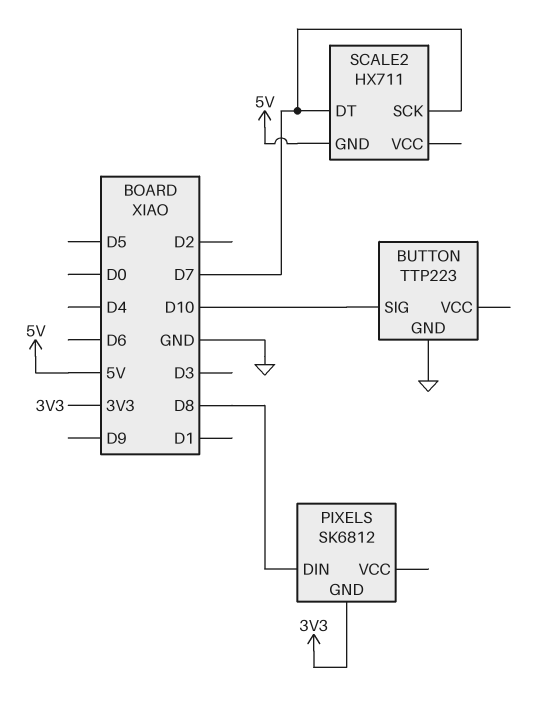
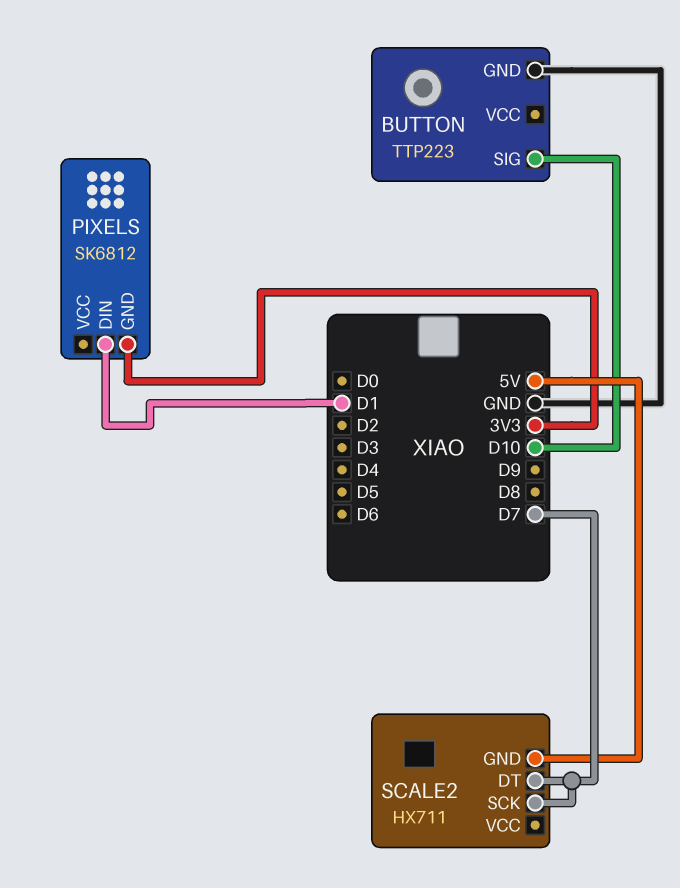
PIXELS pin DIN: D8 -> D1

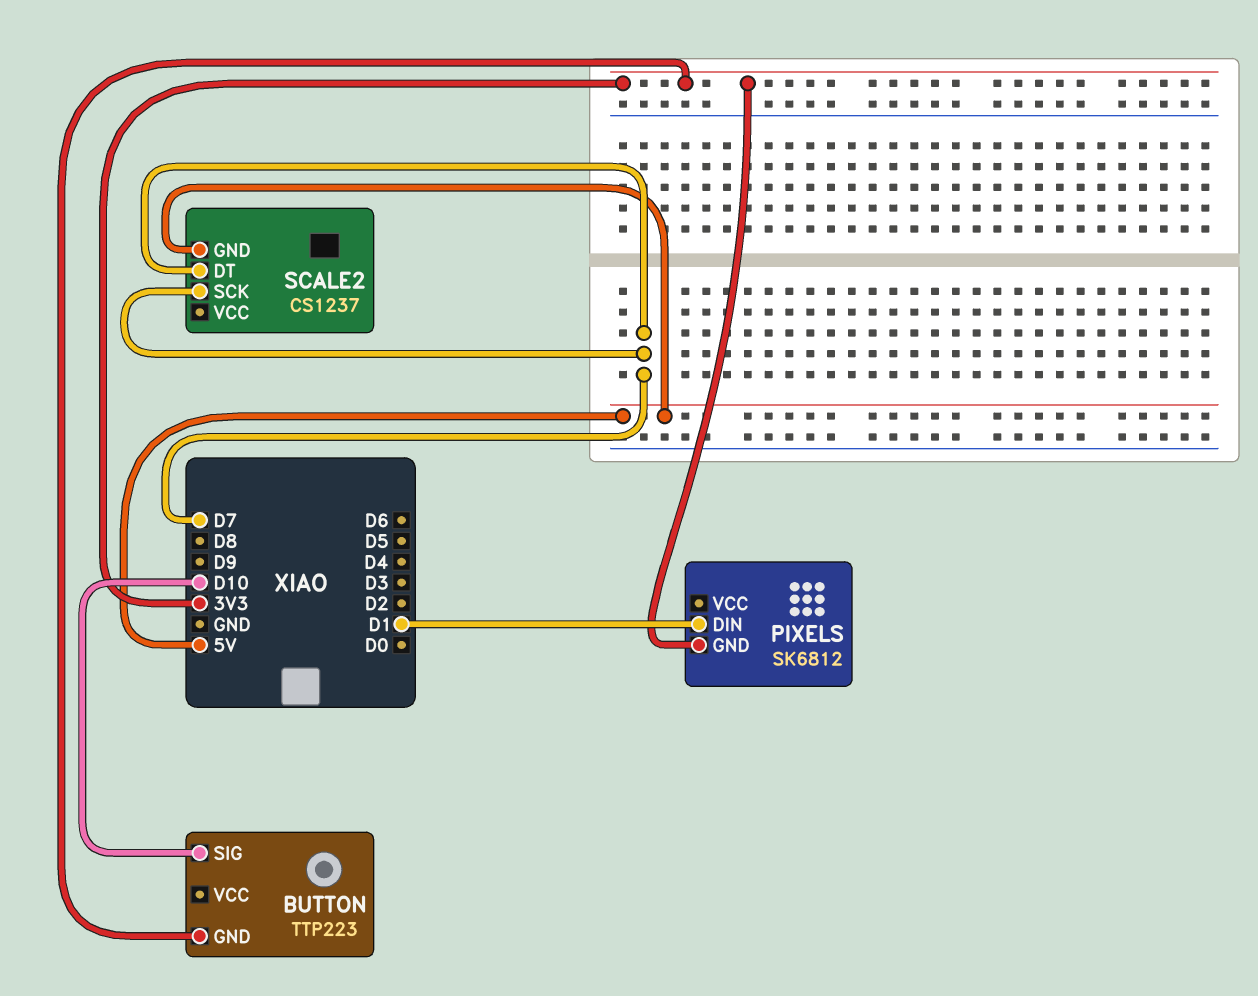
BUTTON pin GND: GND -> 3V3
SCALE2: HX711 -> CS1237

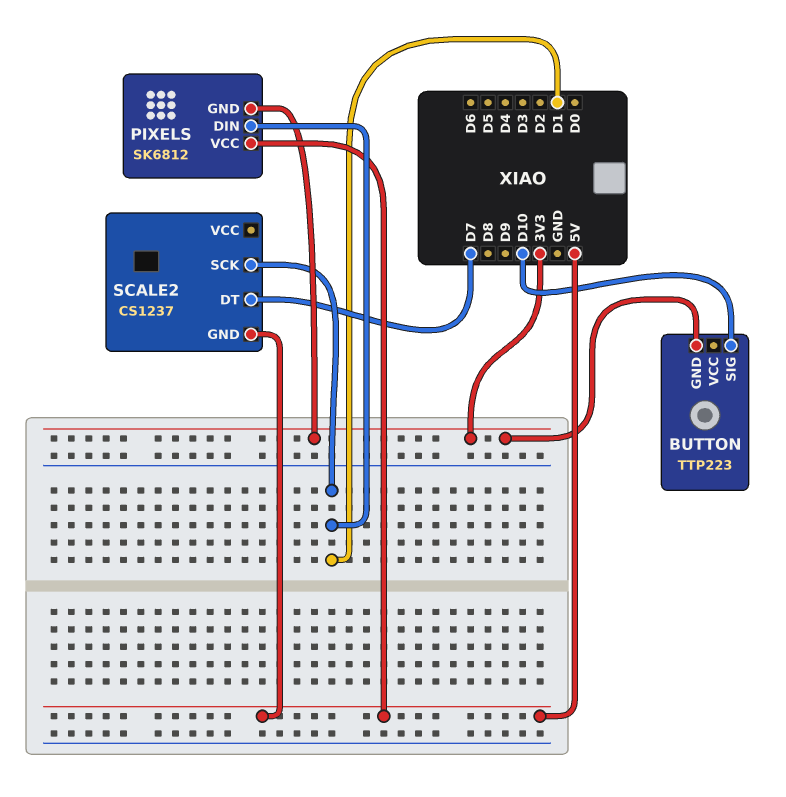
PIXELS pin VCC: none -> 5V
SCALE2 pin SCK: D7 -> D1

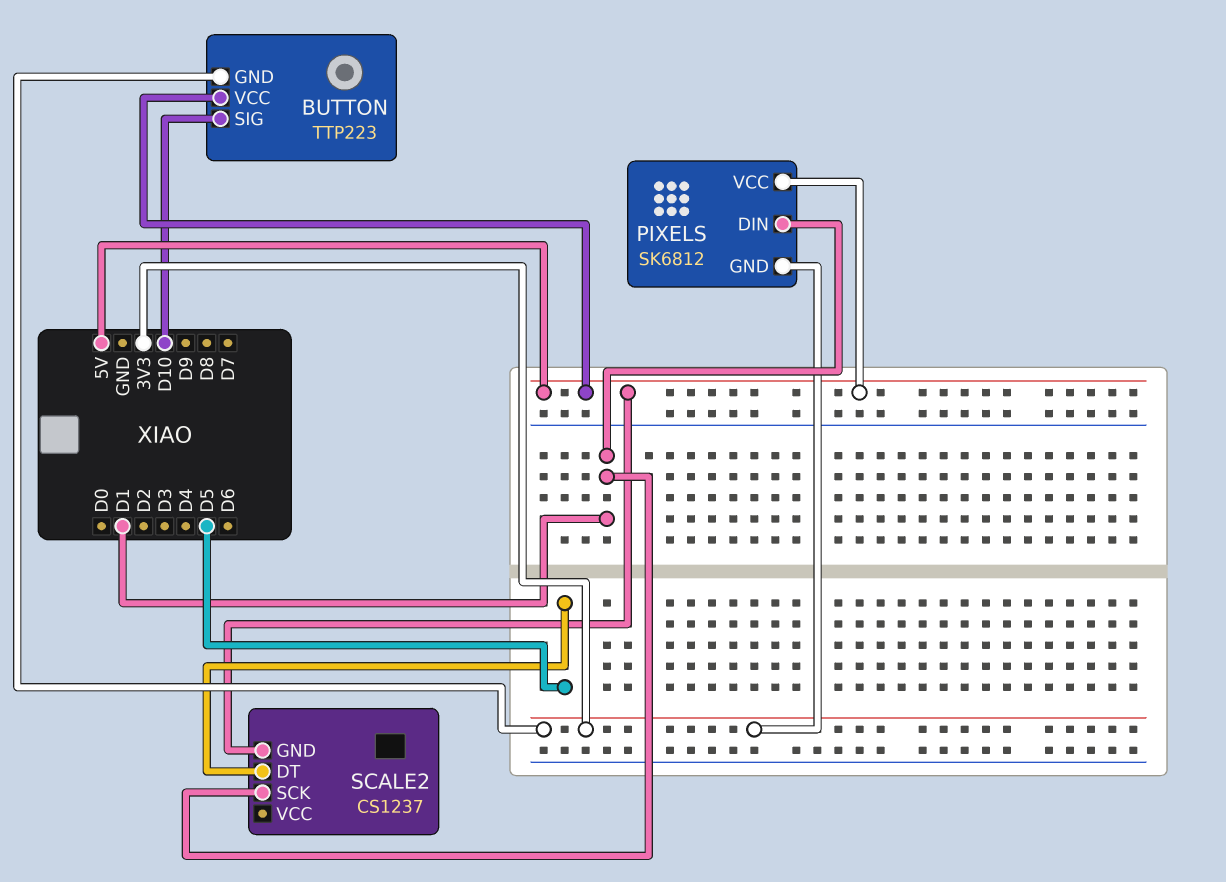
BUTTON pin VCC: none -> 5V
SCALE2 pin DT: D7 -> D5

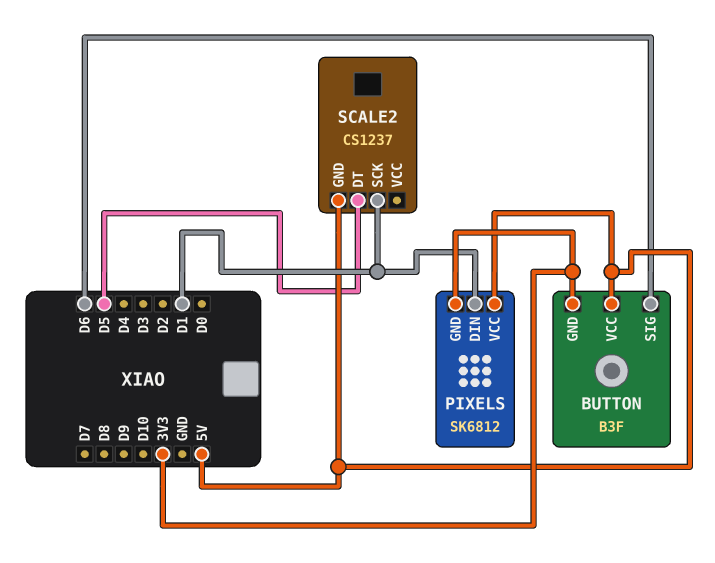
BUTTON: TTP223 -> B3F
BUTTON pin SIG: D10 -> D6

